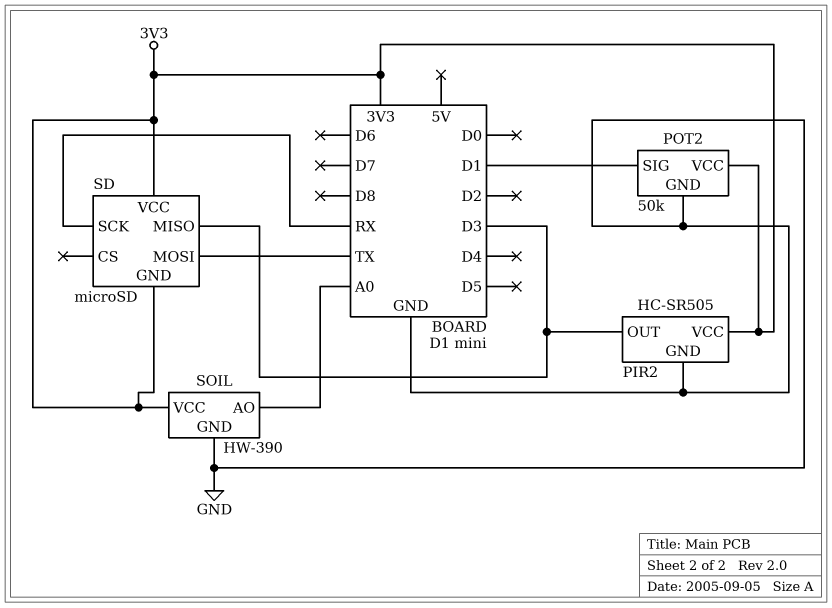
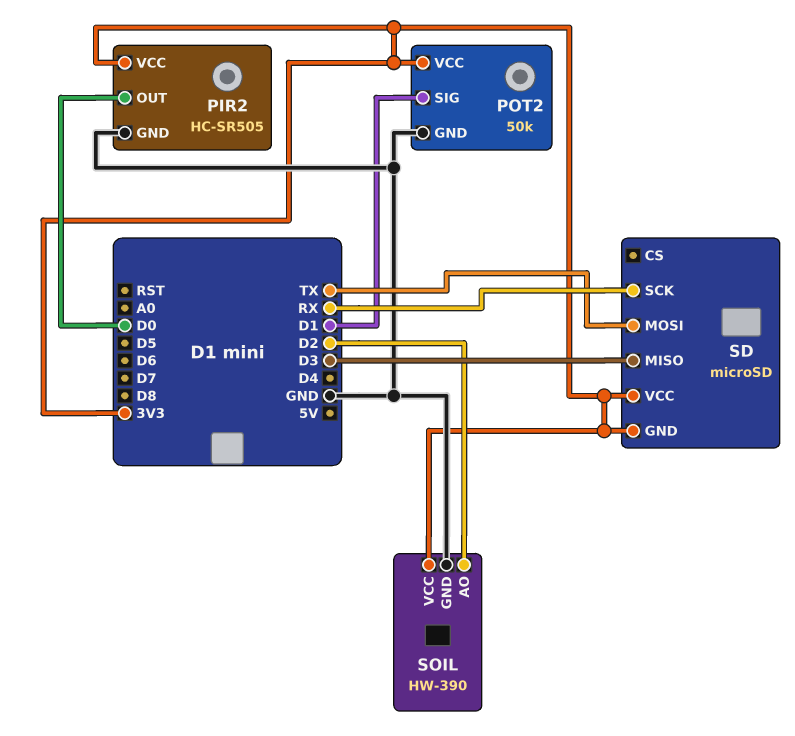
PIR2 pin OUT: D3 -> D0
SOIL pin AO: A0 -> D2

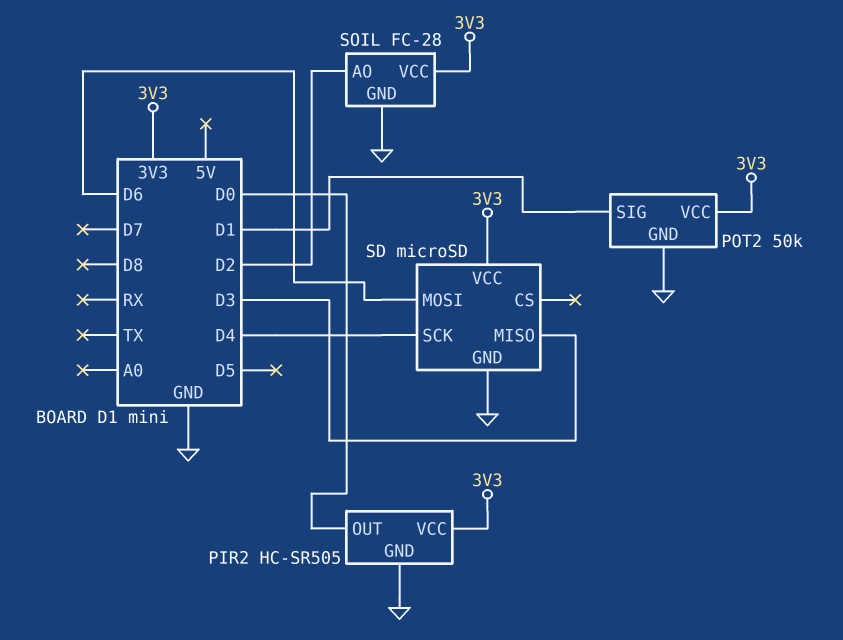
SD pin GND: 3V3 -> GND
SD pin MOSI: TX -> D6
SD pin SCK: RX -> D4
SOIL: HW-390 -> FC-28

